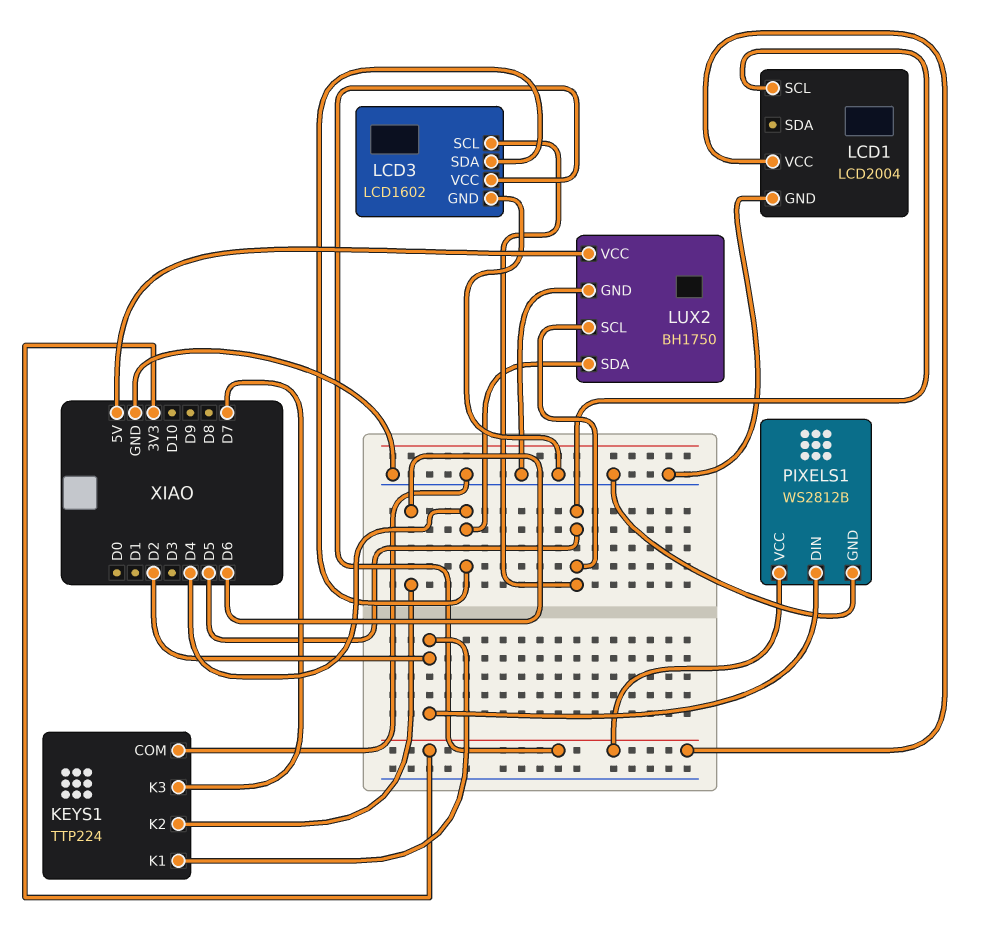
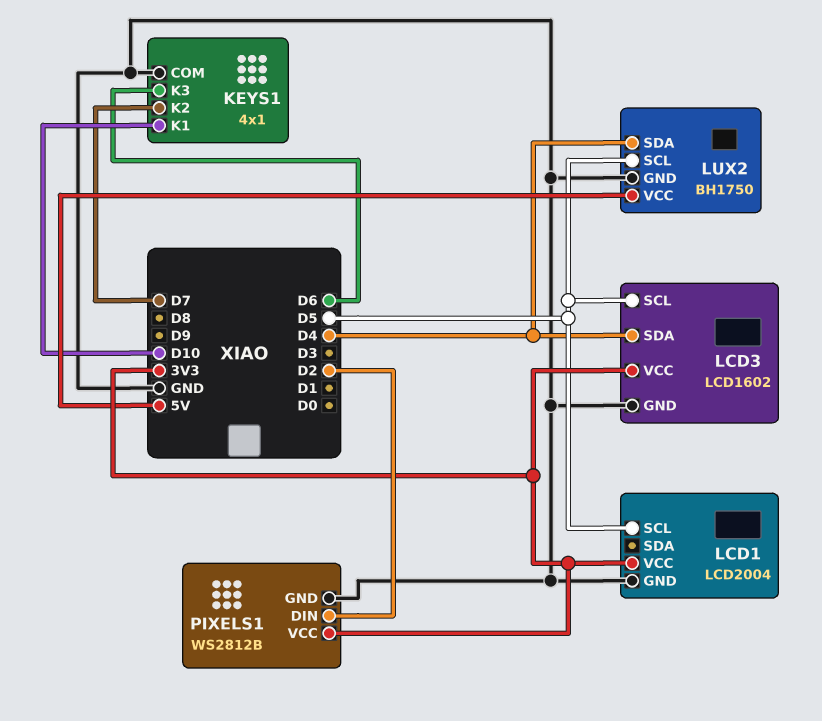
KEYS1: TTP224 -> 4x1
KEYS1 pin K1: D2 -> D10
KEYS1 pin K2: D6 -> D7
KEYS1 pin K3: D7 -> D6

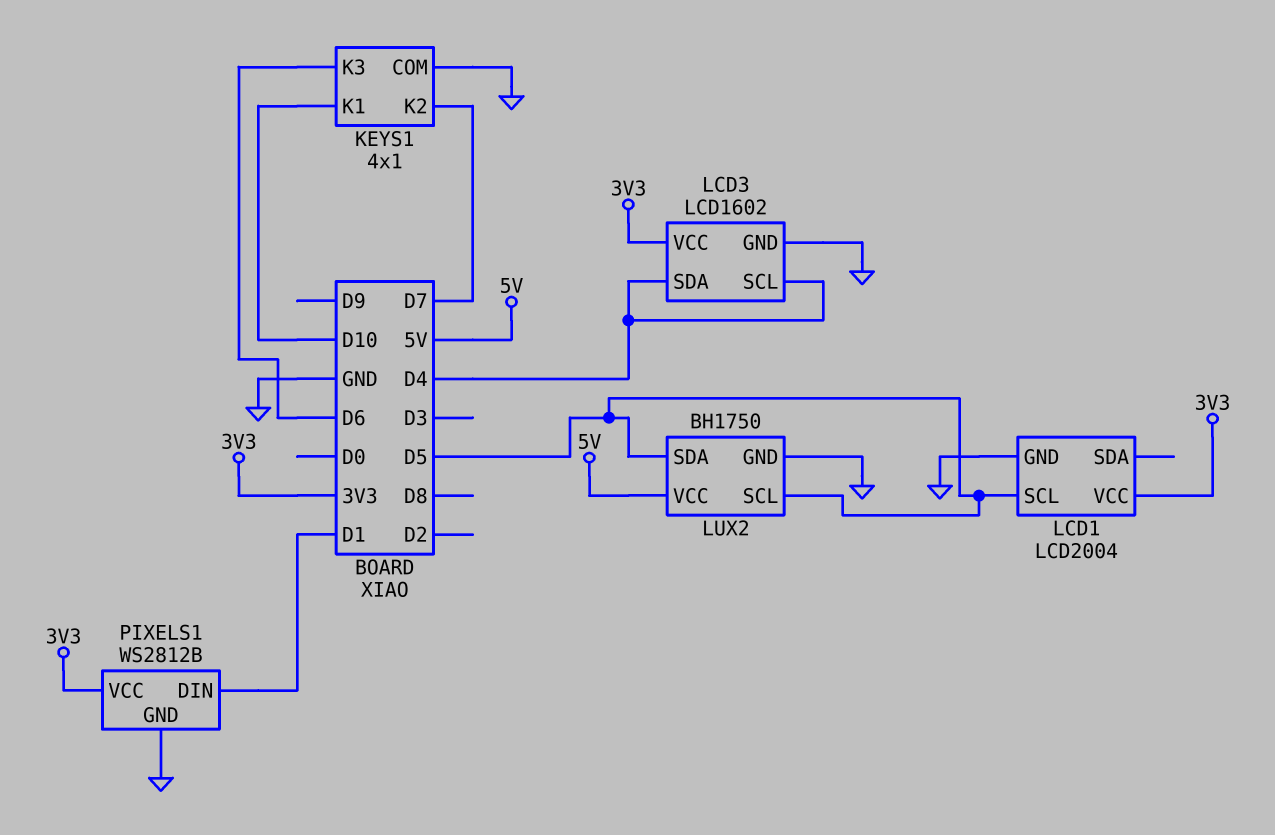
LCD3 pin SCL: D5 -> D4
LUX2 pin SDA: D4 -> D5
PIXELS1 pin DIN: D2 -> D1

